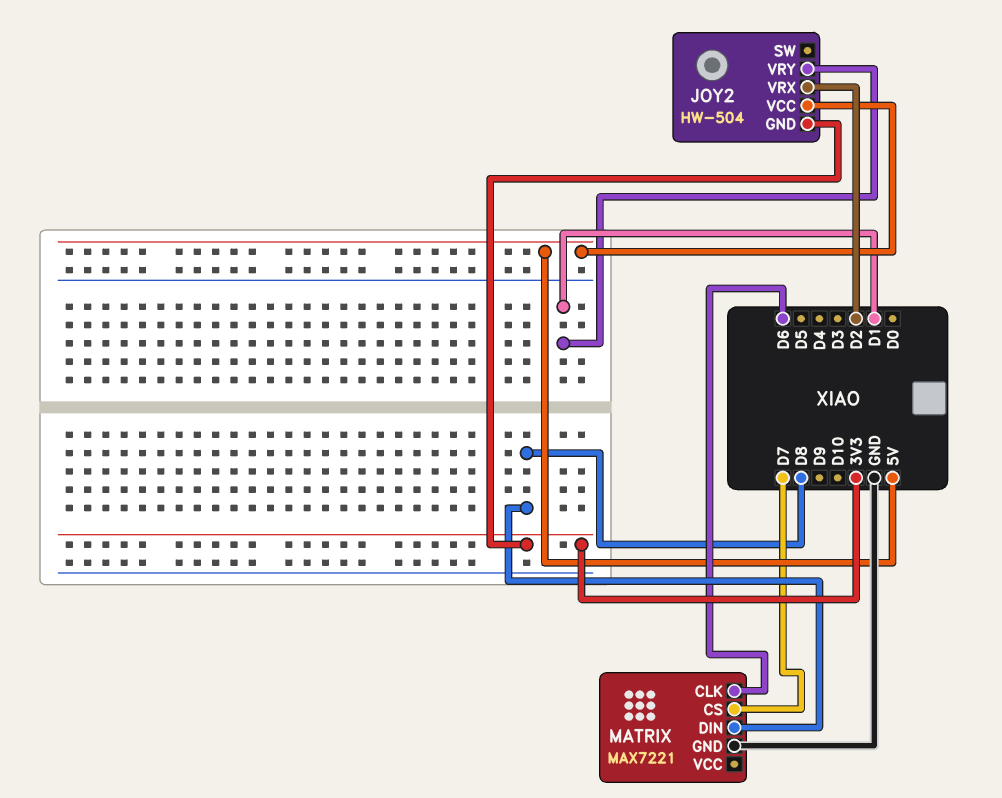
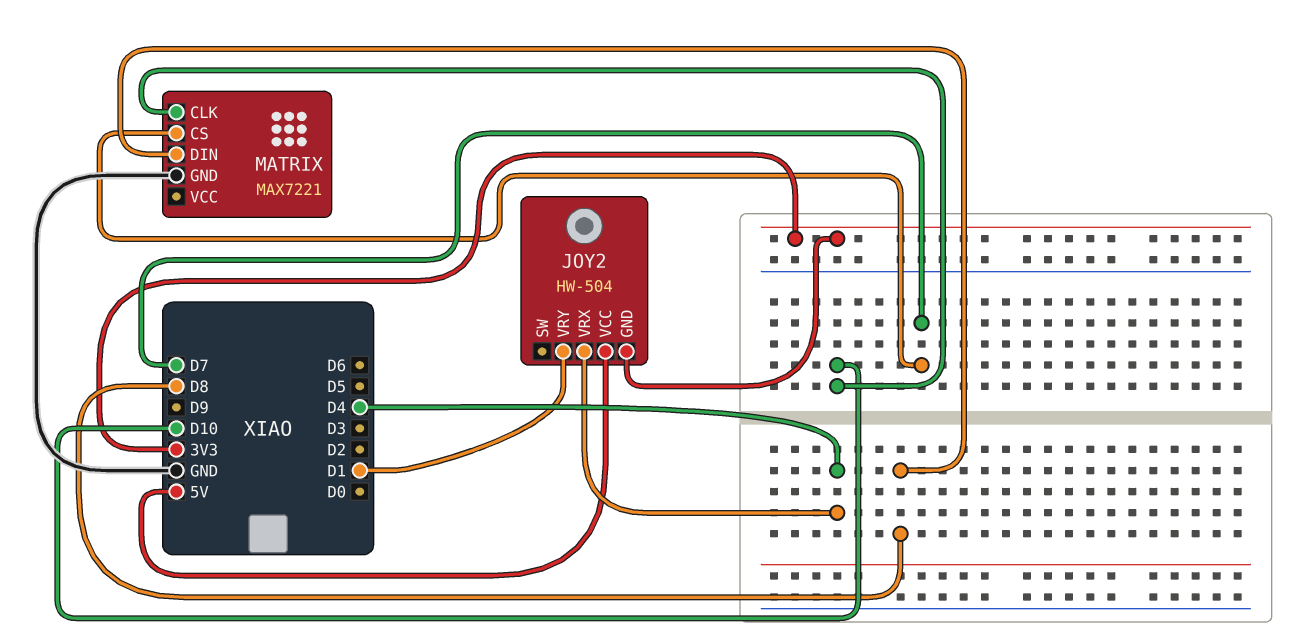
JOY2 pin VRX: D2 -> D4
MATRIX pin CLK: D6 -> D10

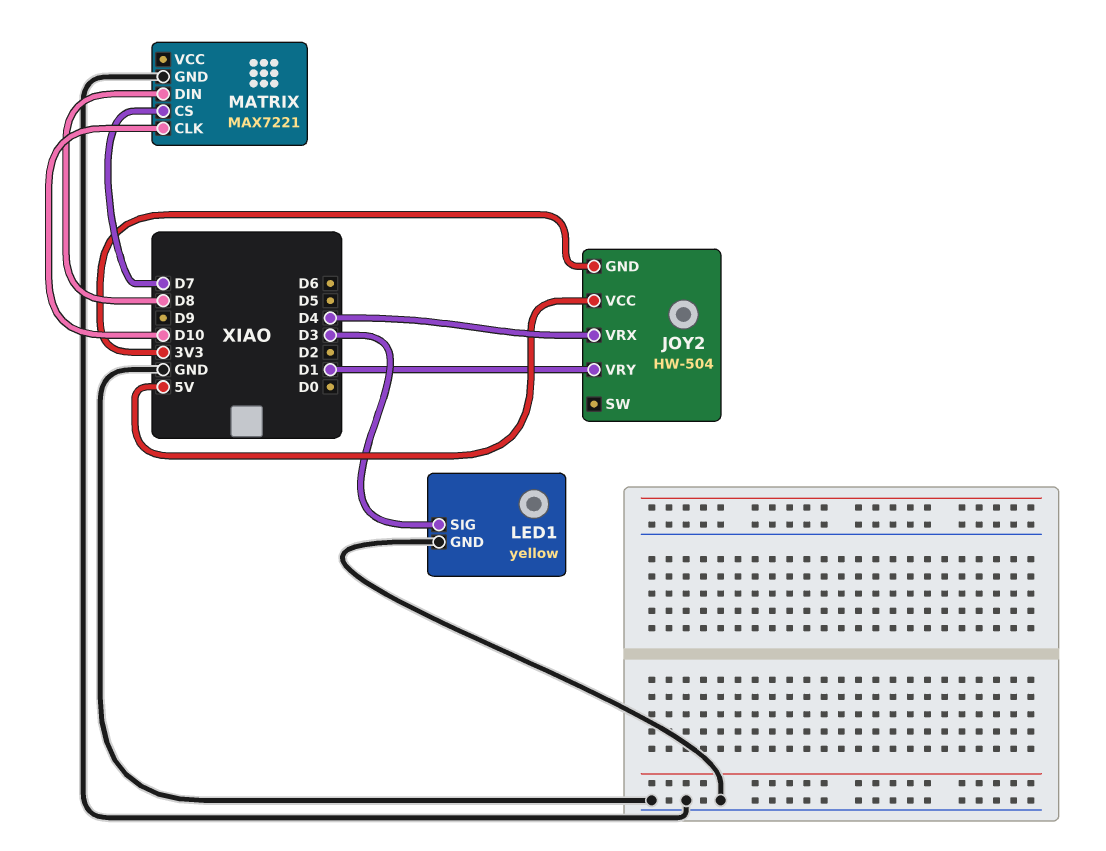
LED1: none -> yellow
LED1 pin GND: none -> GND
LED1 pin SIG: none -> D3

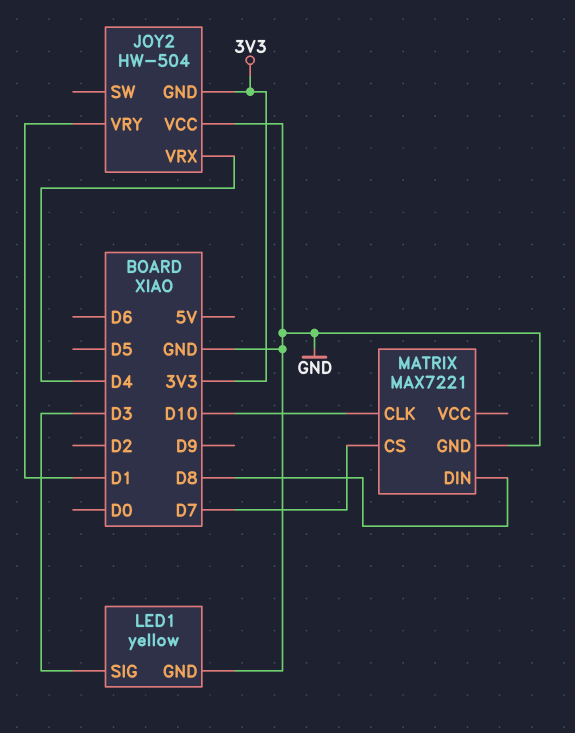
JOY2 pin VCC: 5V -> GND

